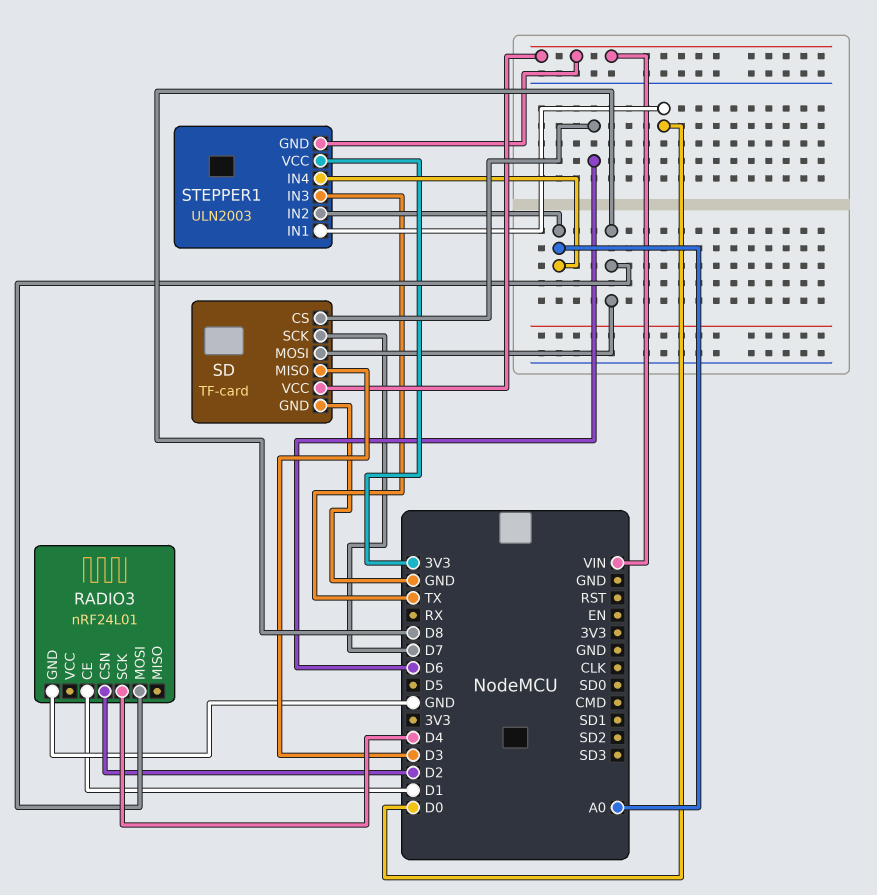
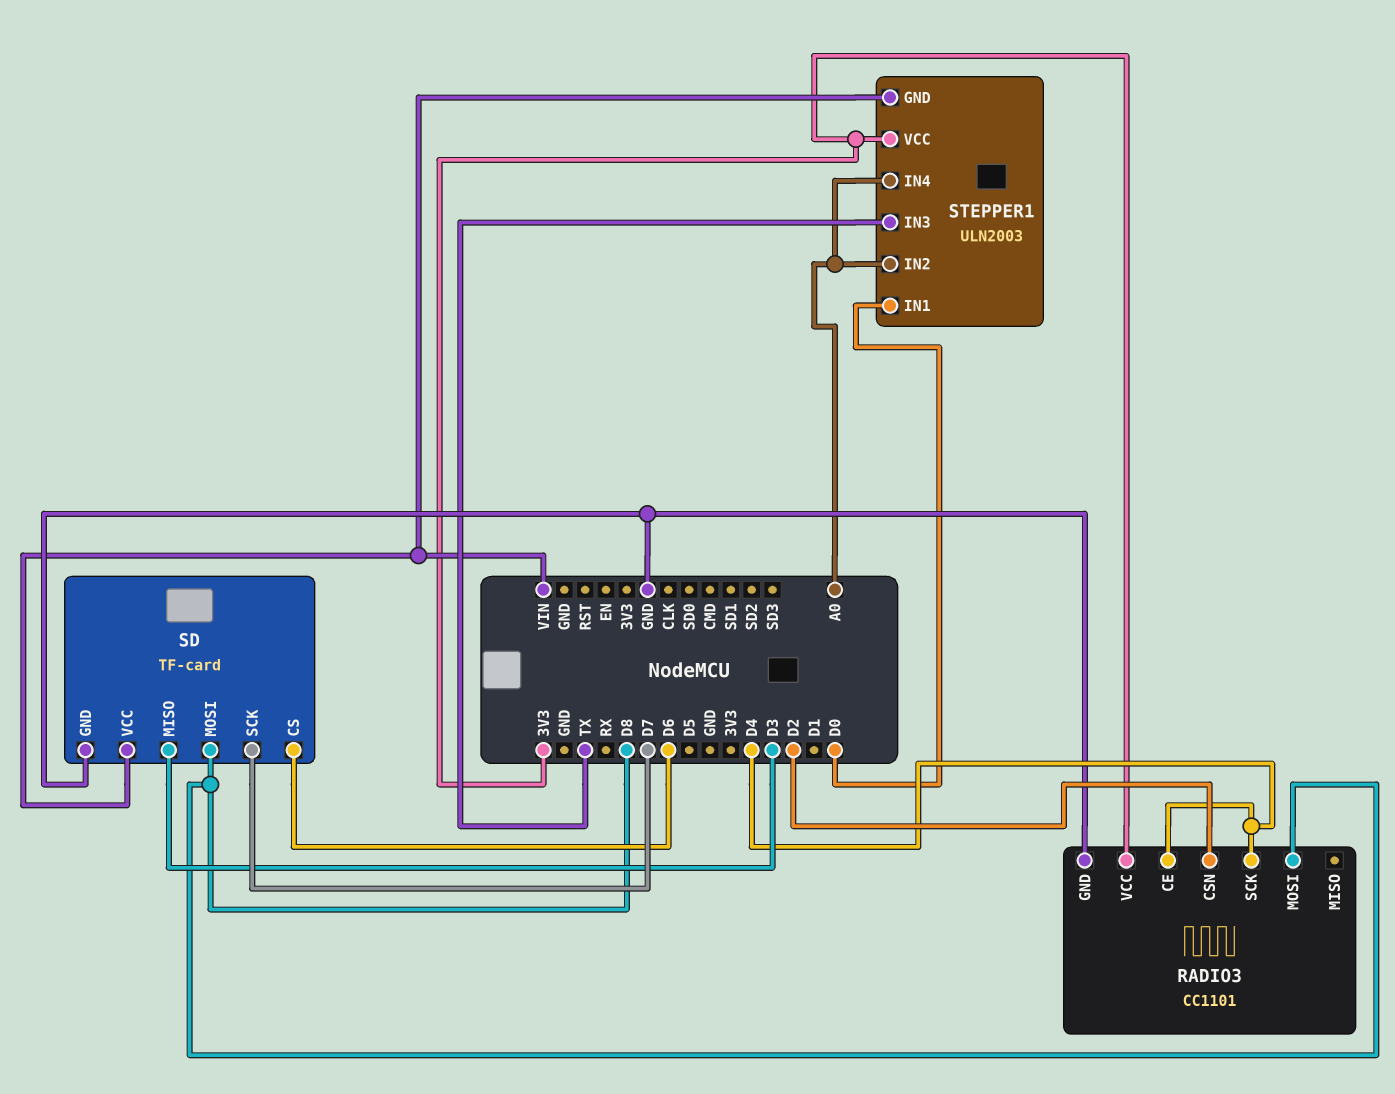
RADIO3: nRF24L01 -> CC1101
RADIO3 pin CE: D1 -> D4
RADIO3 pin VCC: none -> 3V3

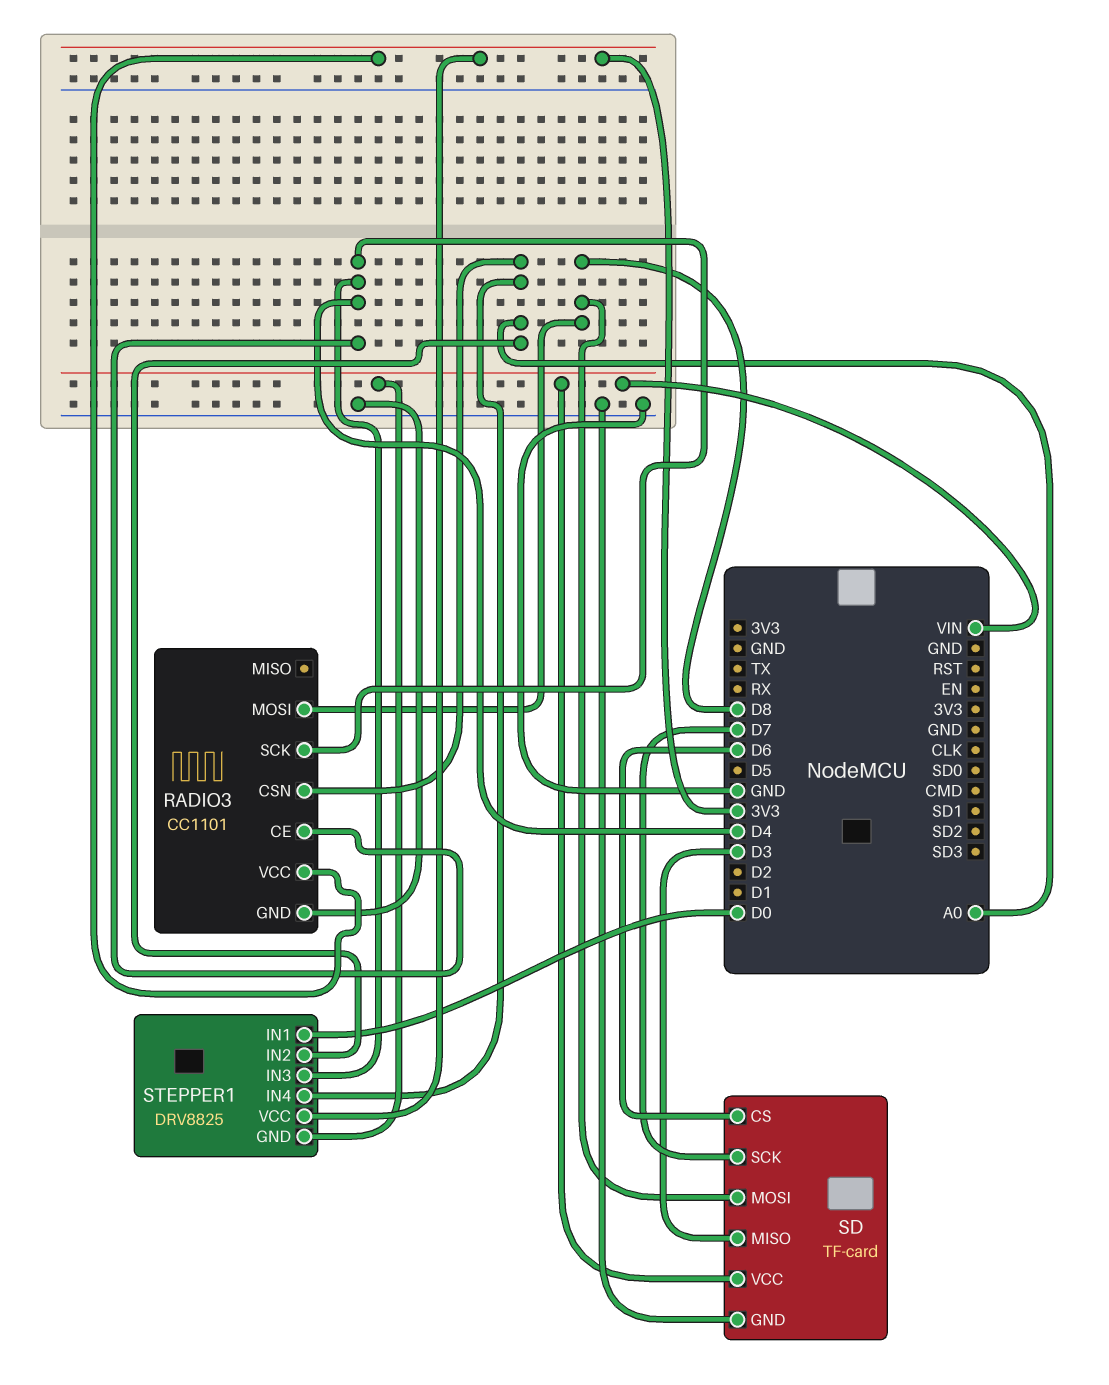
RADIO3 pin CSN: D2 -> A0
STEPPER1: ULN2003 -> DRV8825
STEPPER1 pin IN3: TX -> D4

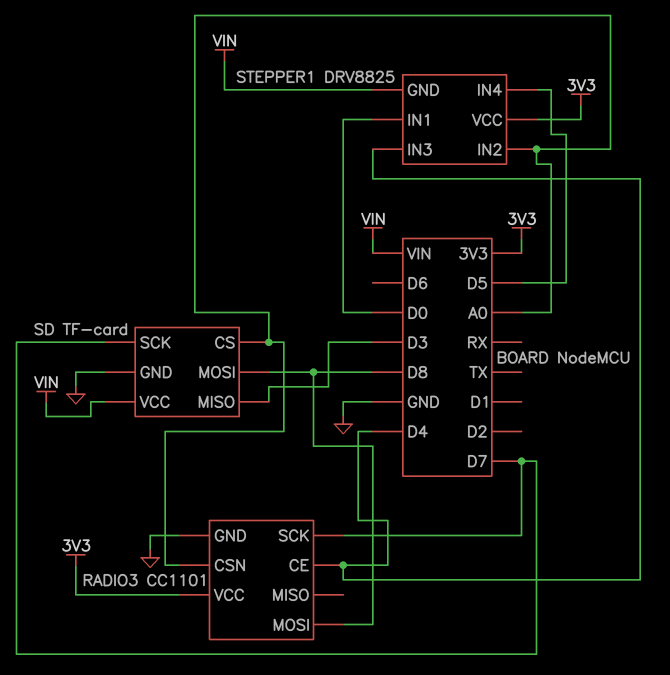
RADIO3 pin SCK: D4 -> D7
SD pin CS: D6 -> A0
STEPPER1 pin IN4: A0 -> D5

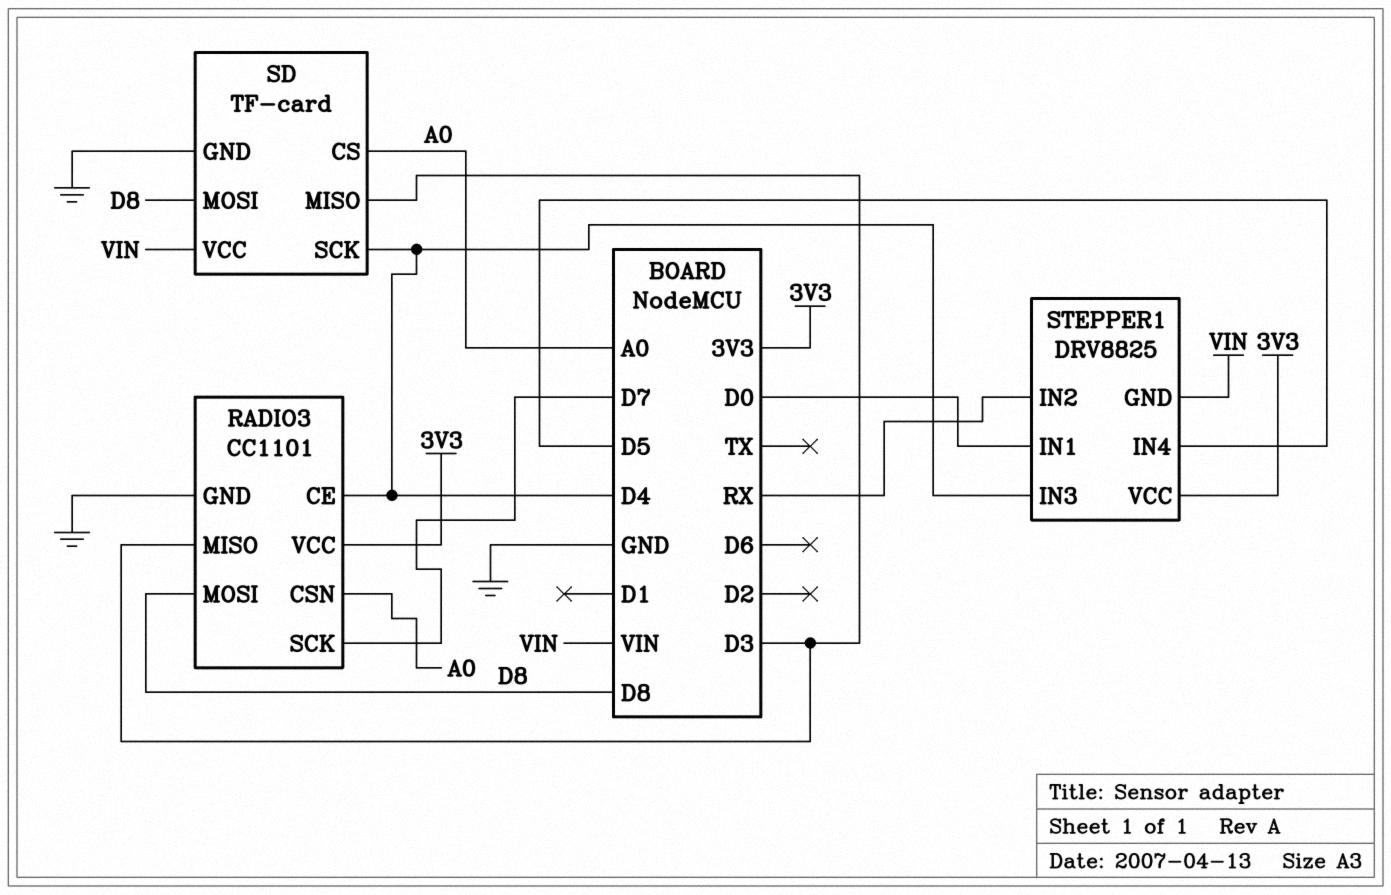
RADIO3 pin MISO: none -> D3
SD pin SCK: D7 -> D4
STEPPER1 pin IN2: A0 -> RX

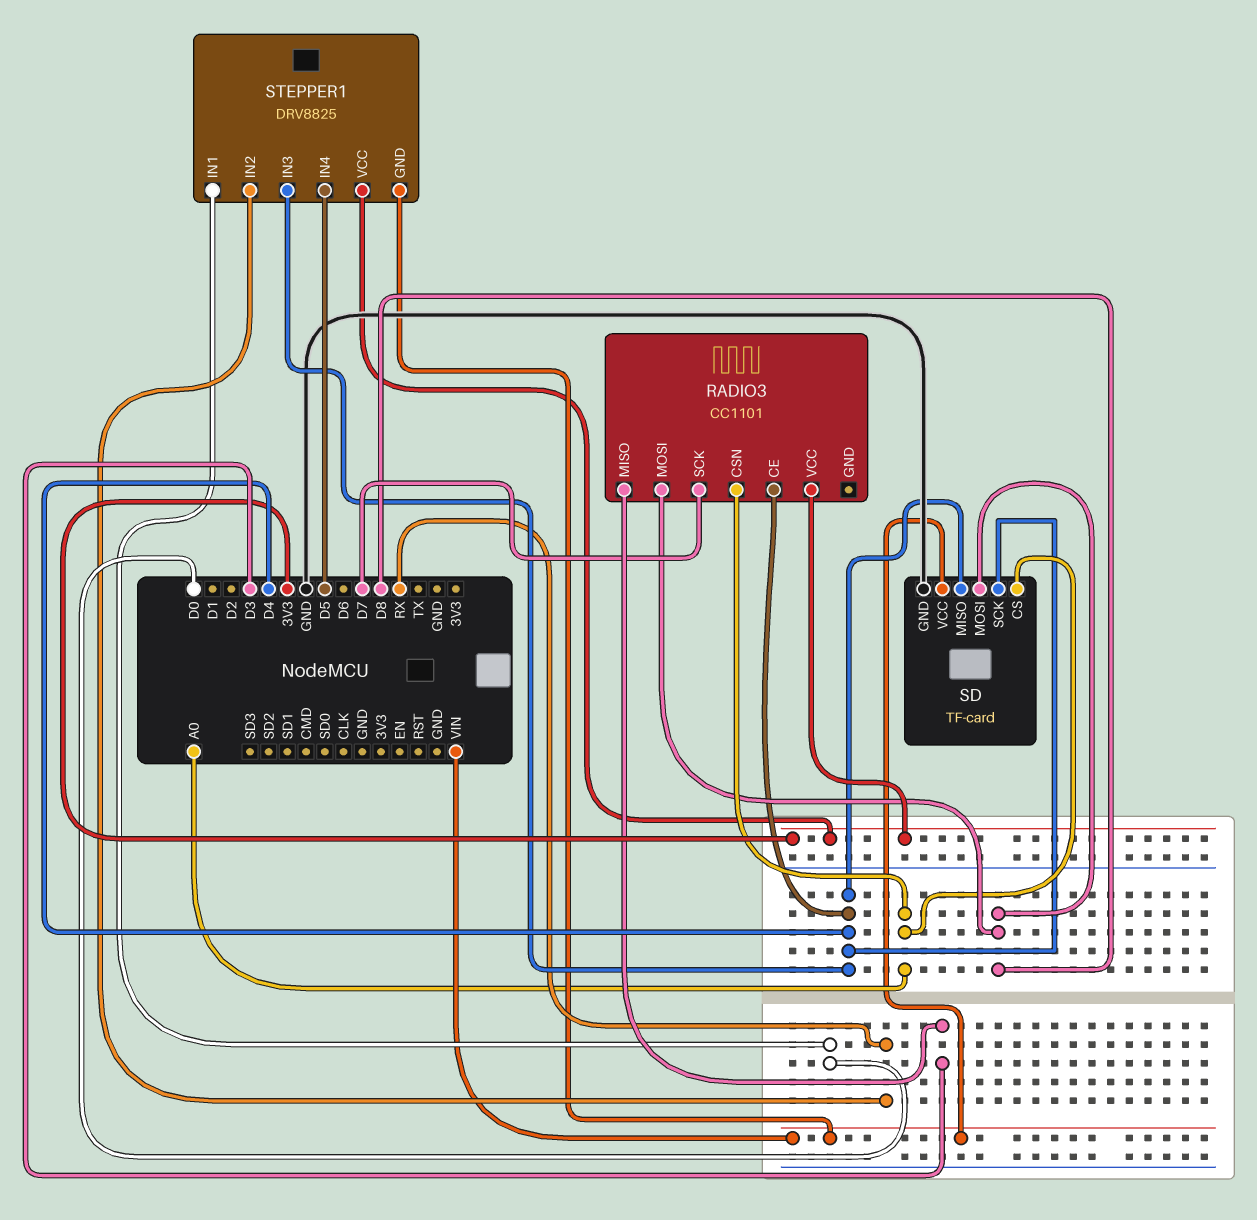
RADIO3 pin GND: GND -> none
SD pin MISO: D3 -> D4

